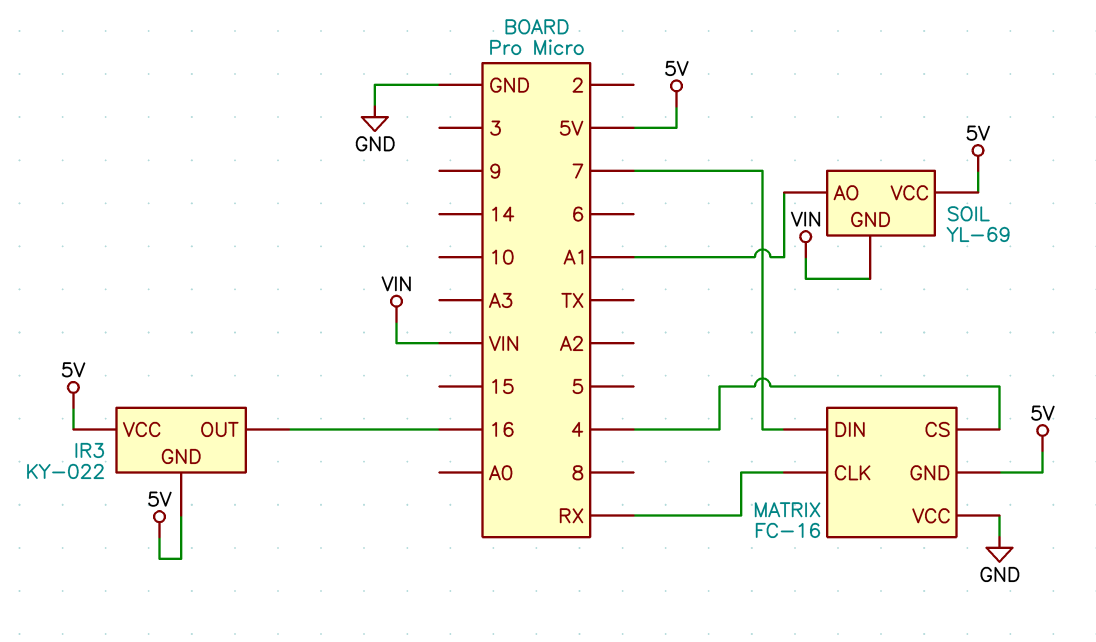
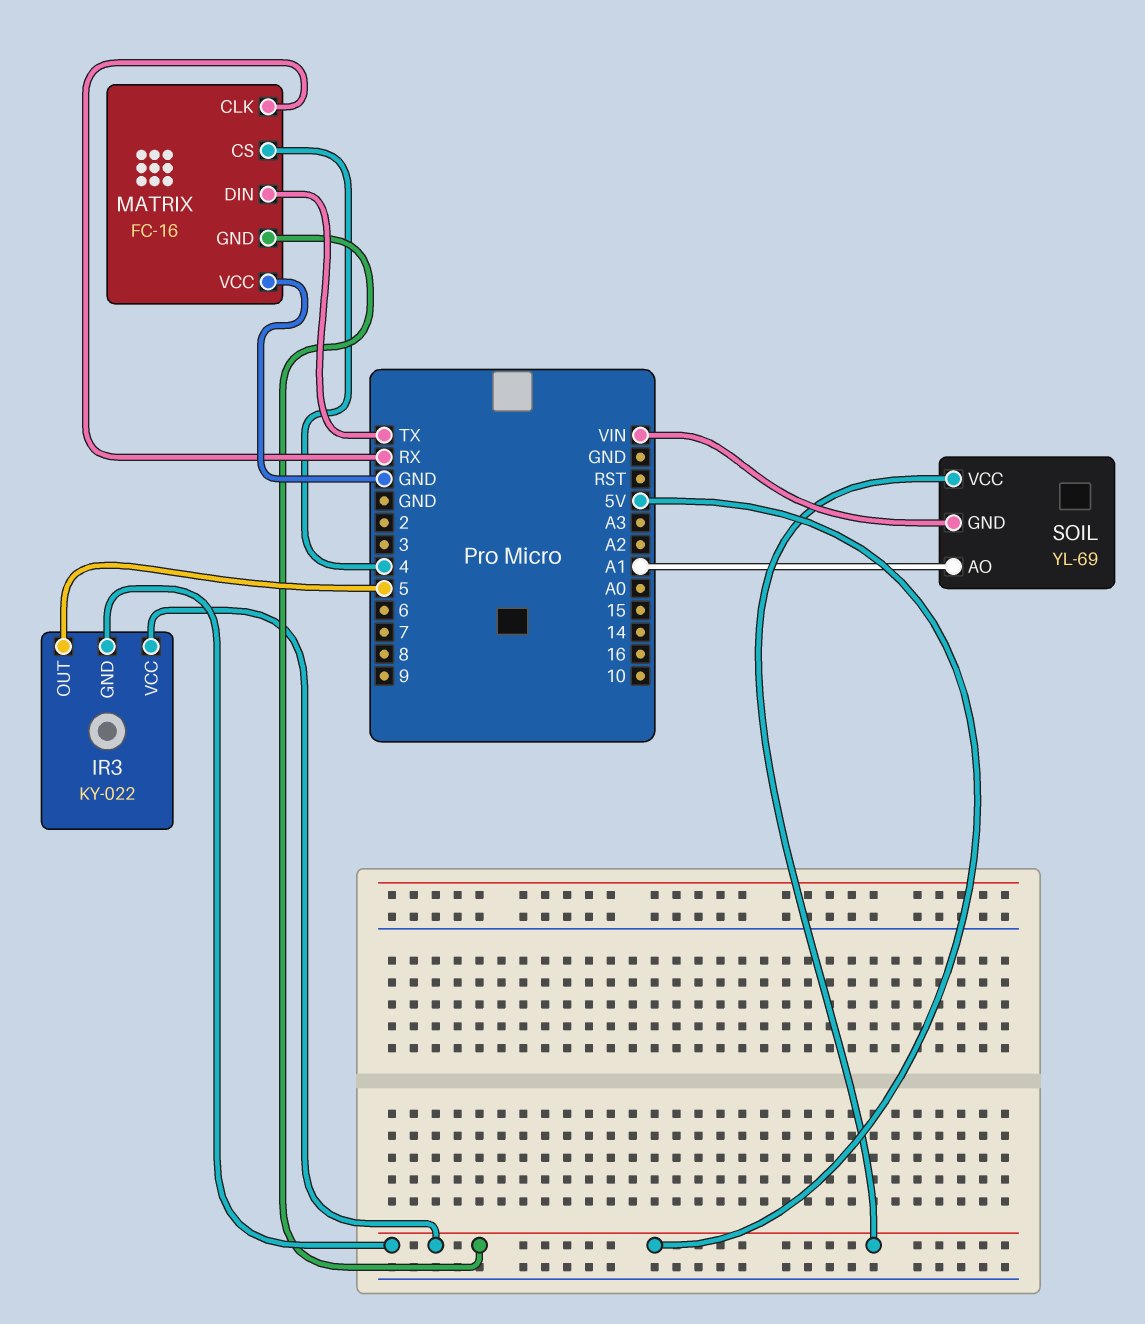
IR3 pin OUT: 16 -> 5
MATRIX pin DIN: 7 -> TX

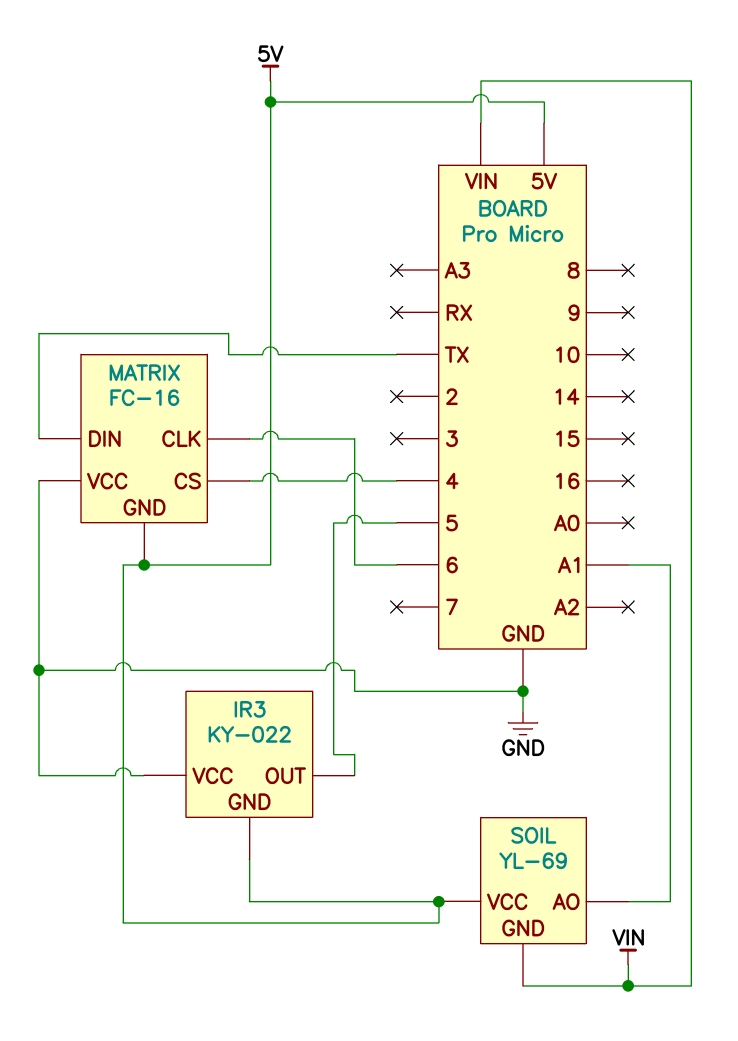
IR3 pin VCC: 5V -> GND
MATRIX pin CLK: RX -> 6

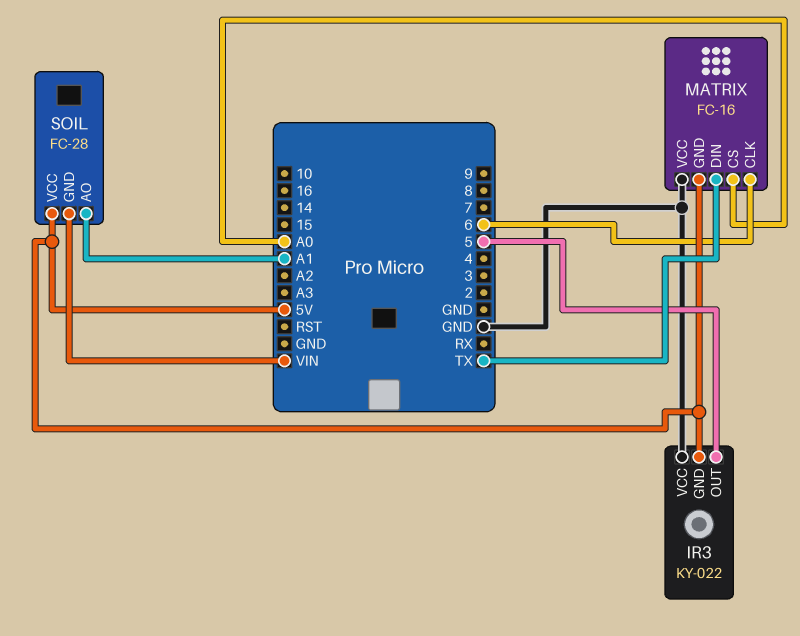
MATRIX pin CS: 4 -> A0
SOIL: YL-69 -> FC-28

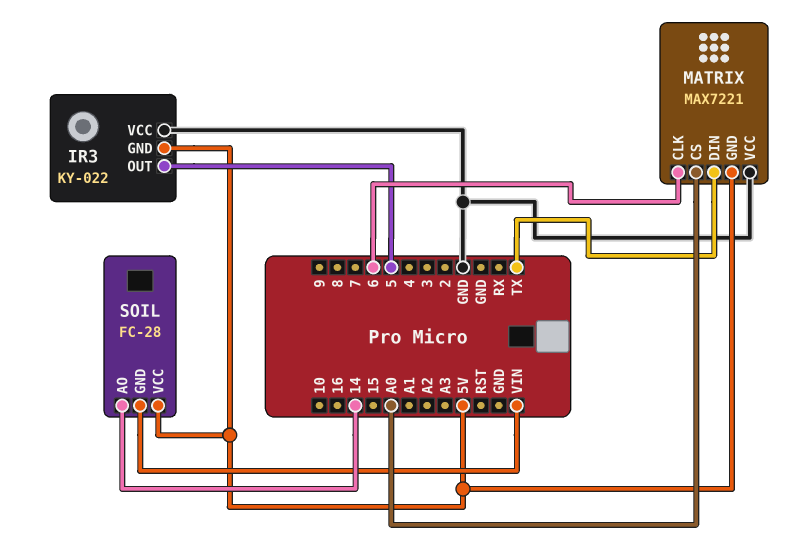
MATRIX: FC-16 -> MAX7221
SOIL pin AO: A1 -> 14

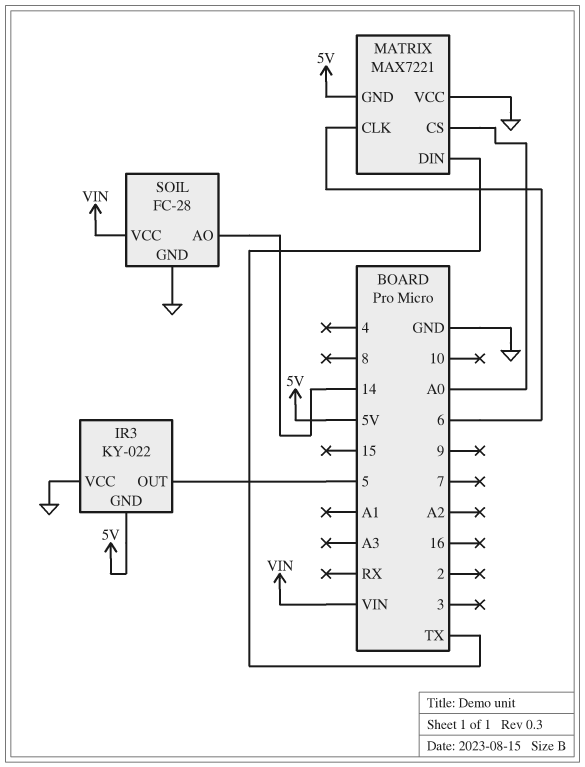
SOIL pin GND: VIN -> GND
SOIL pin VCC: 5V -> VIN

